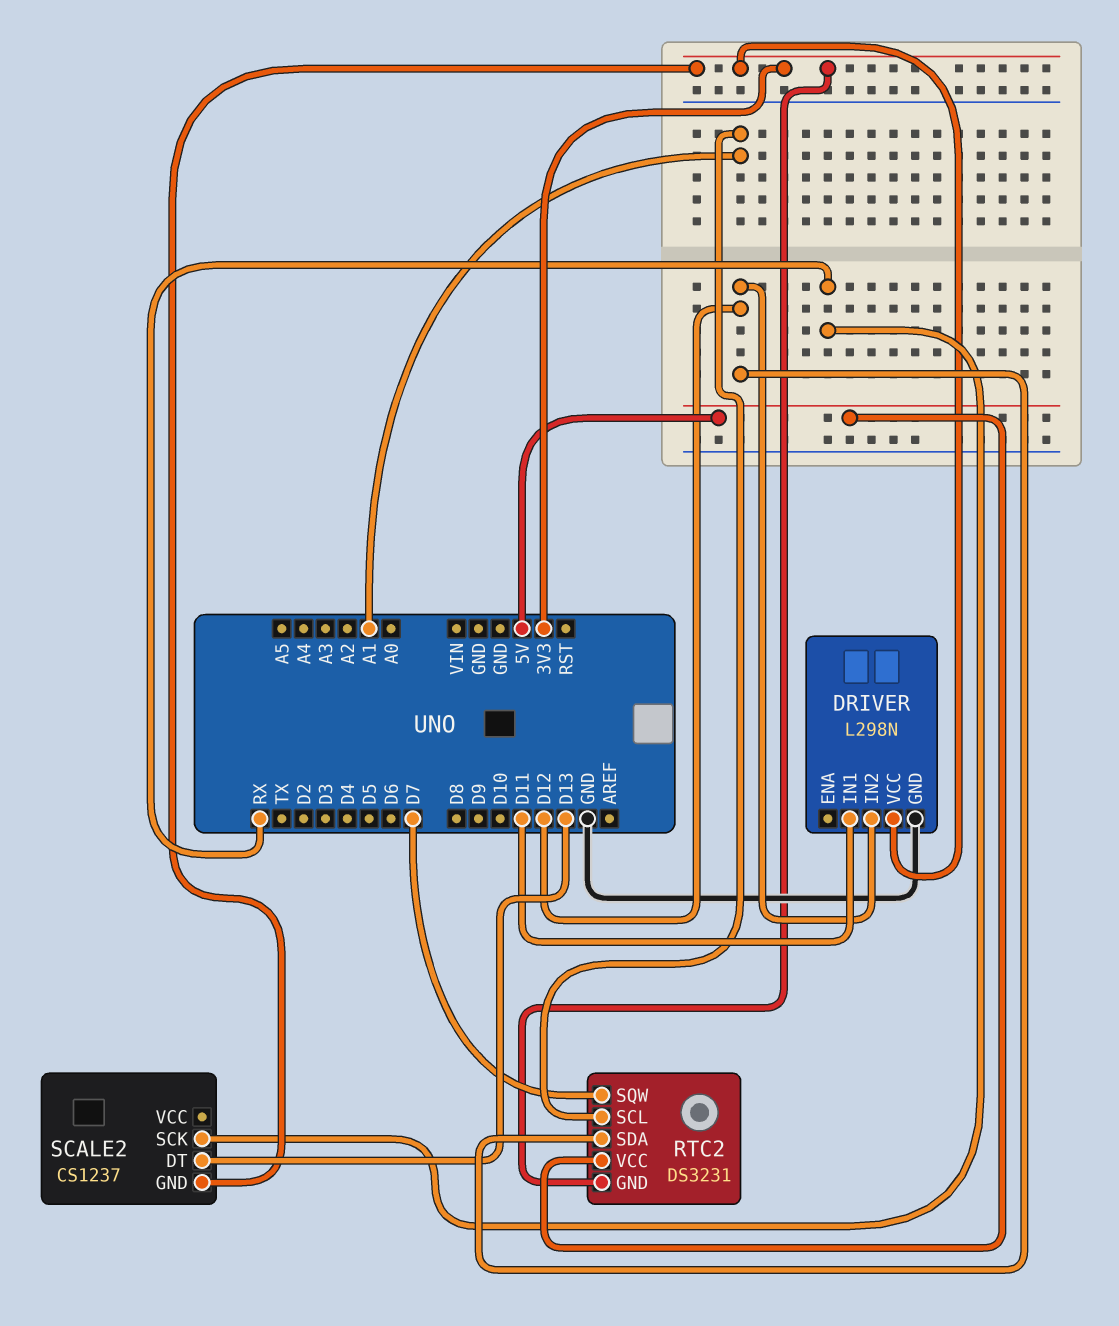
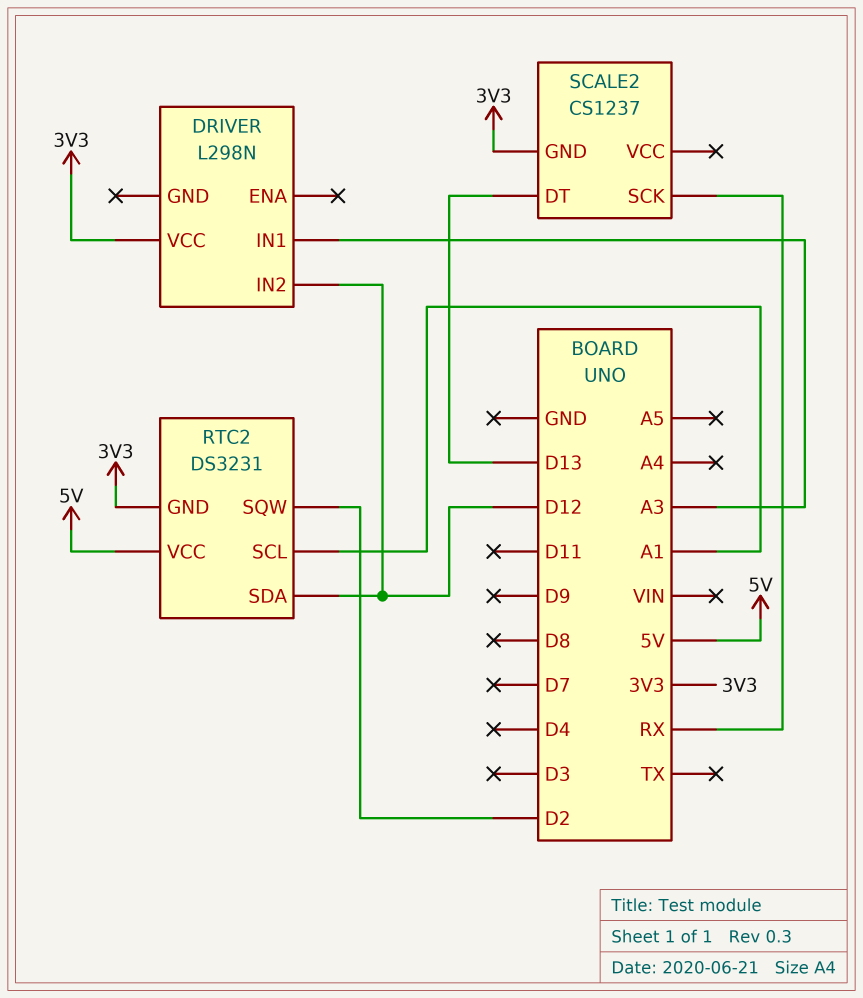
DRIVER pin GND: GND -> none
DRIVER pin IN1: D11 -> A3
RTC2 pin SQW: D7 -> D2

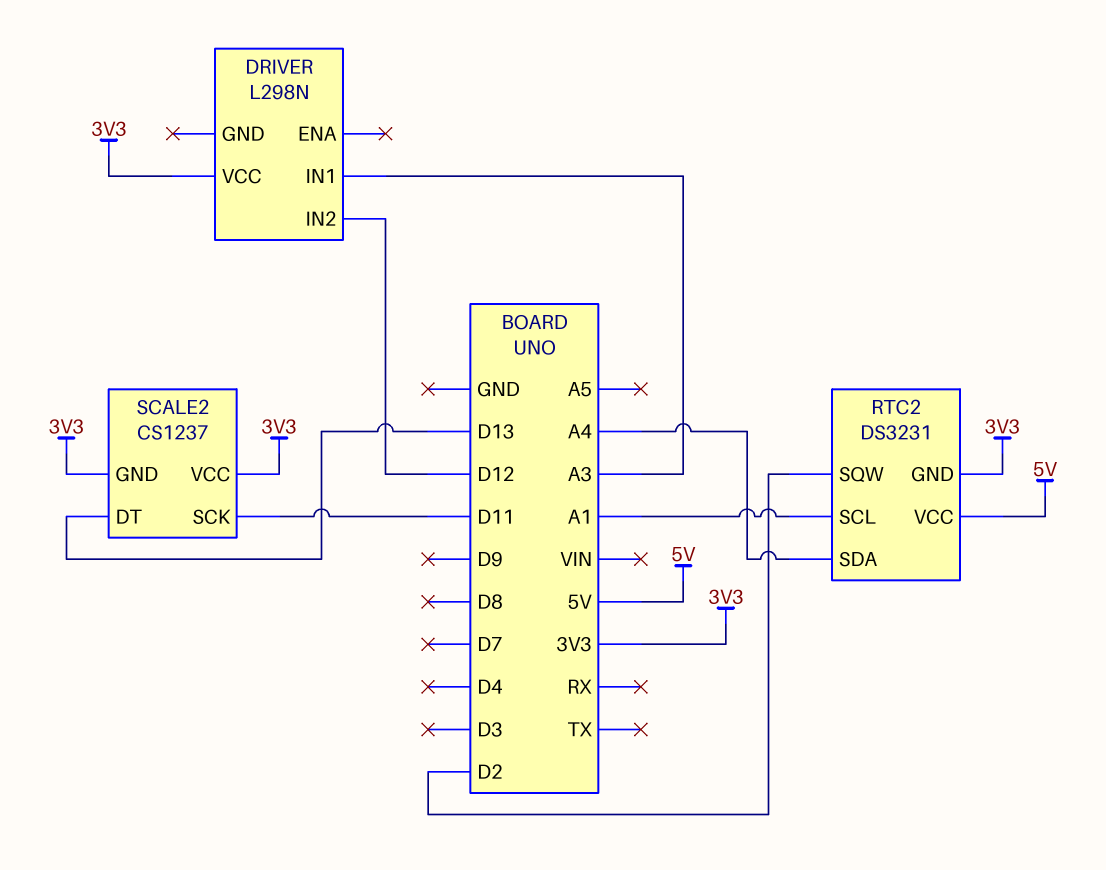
RTC2 pin SDA: D12 -> A4
SCALE2 pin SCK: RX -> D11
SCALE2 pin VCC: none -> 3V3

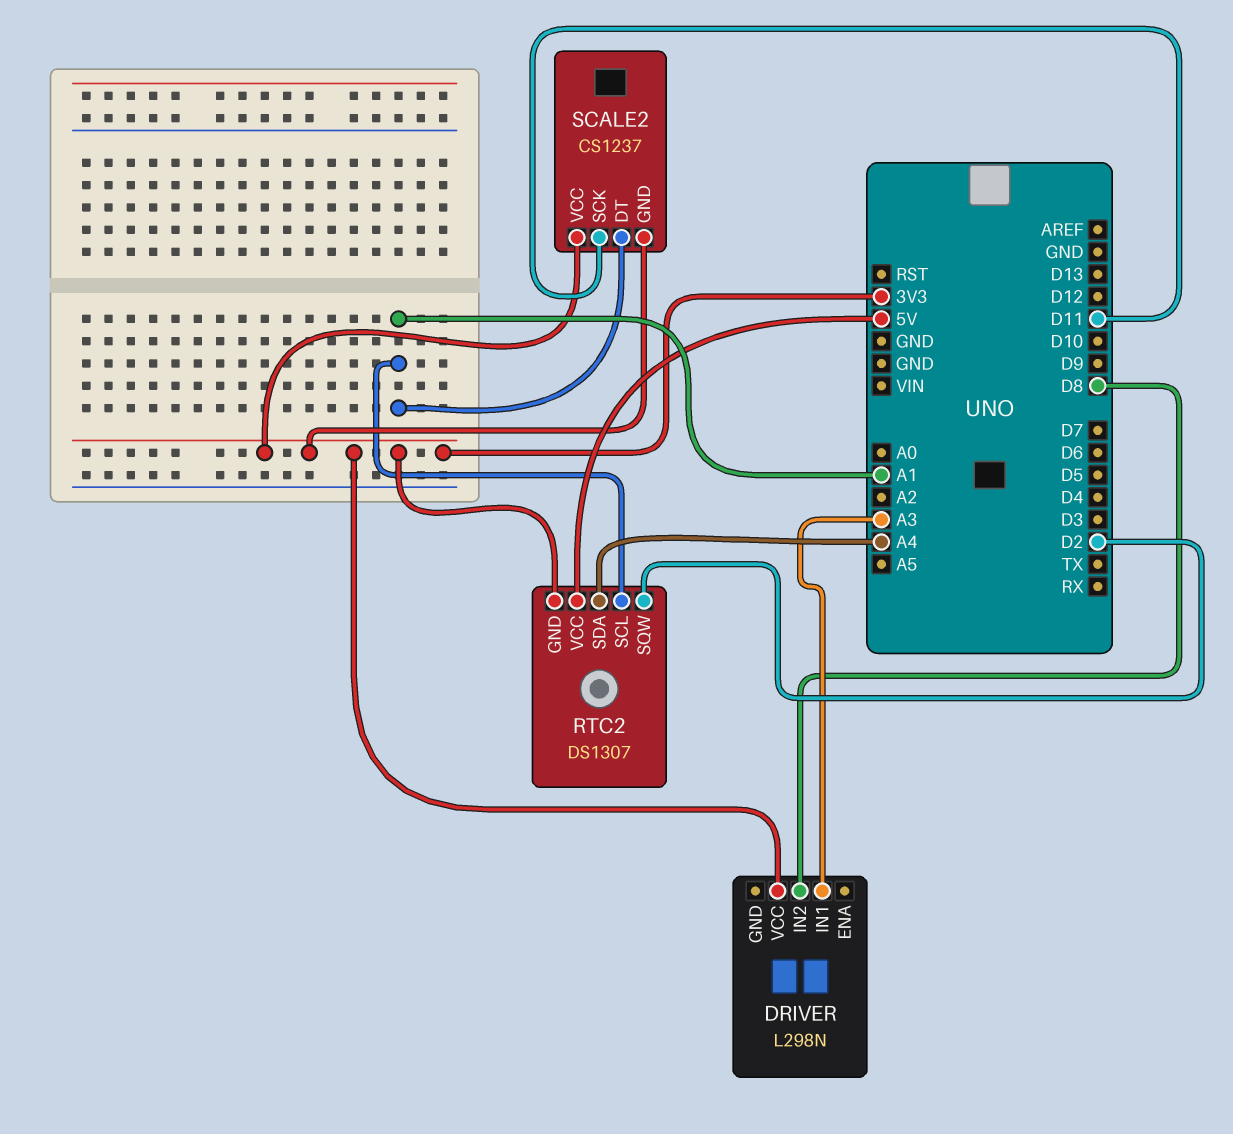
DRIVER pin IN2: D12 -> D8
RTC2: DS3231 -> DS1307
SCALE2 pin DT: D13 -> A1

